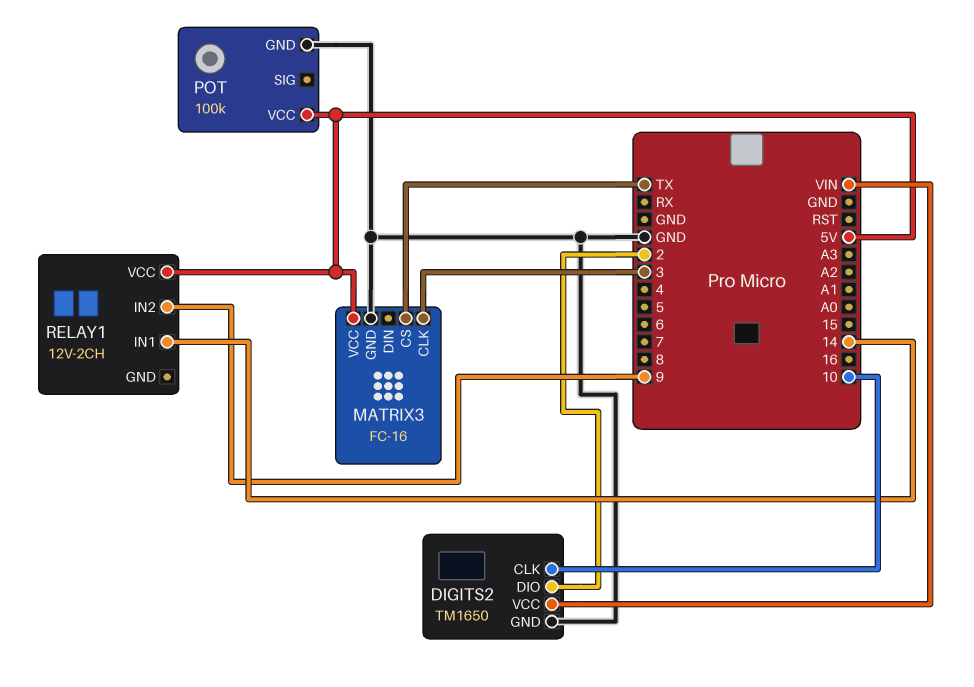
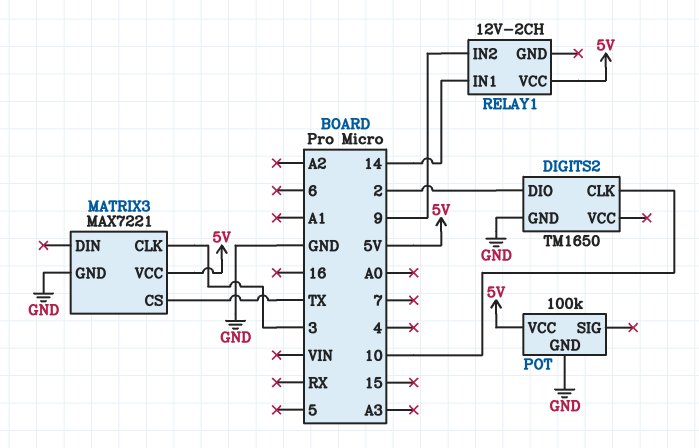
DIGITS2 pin VCC: VIN -> none
MATRIX3: FC-16 -> MAX7221

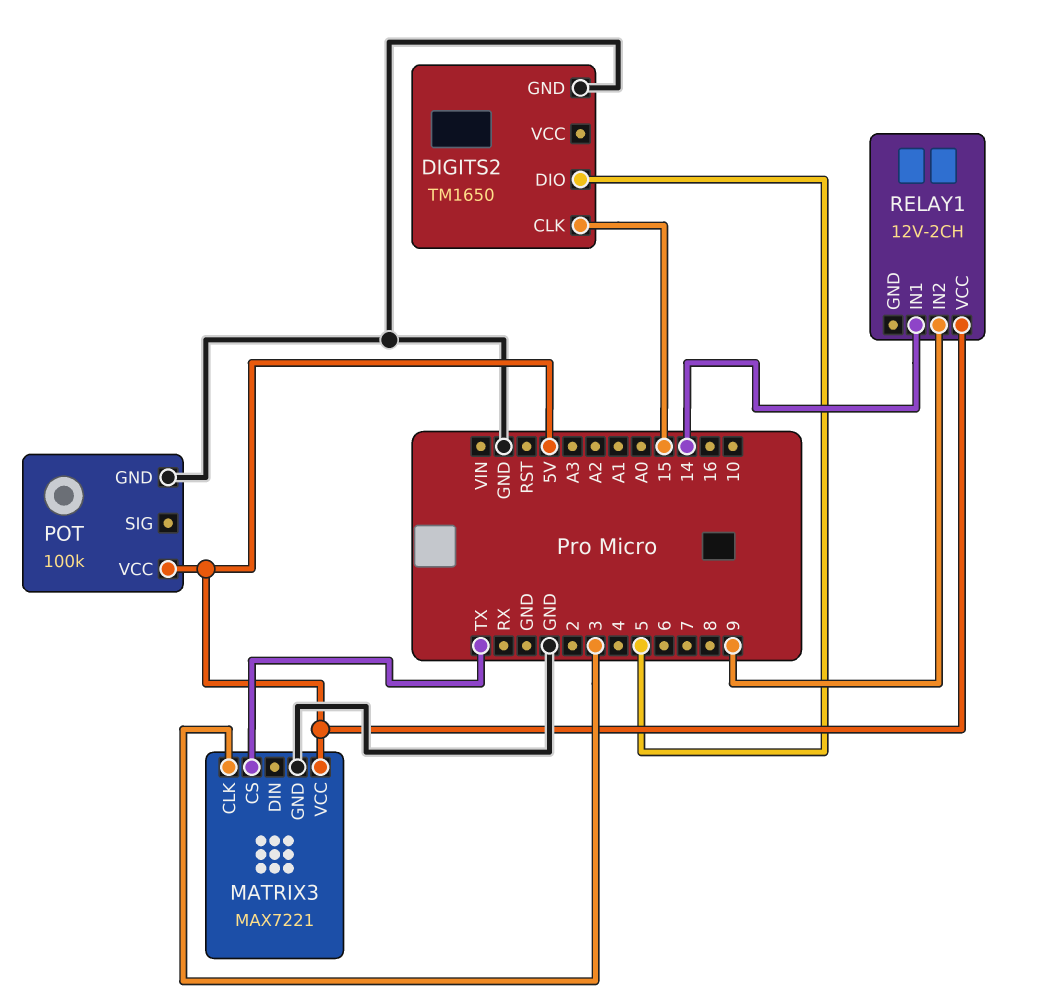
DIGITS2 pin CLK: 10 -> 15
DIGITS2 pin DIO: 2 -> 5

